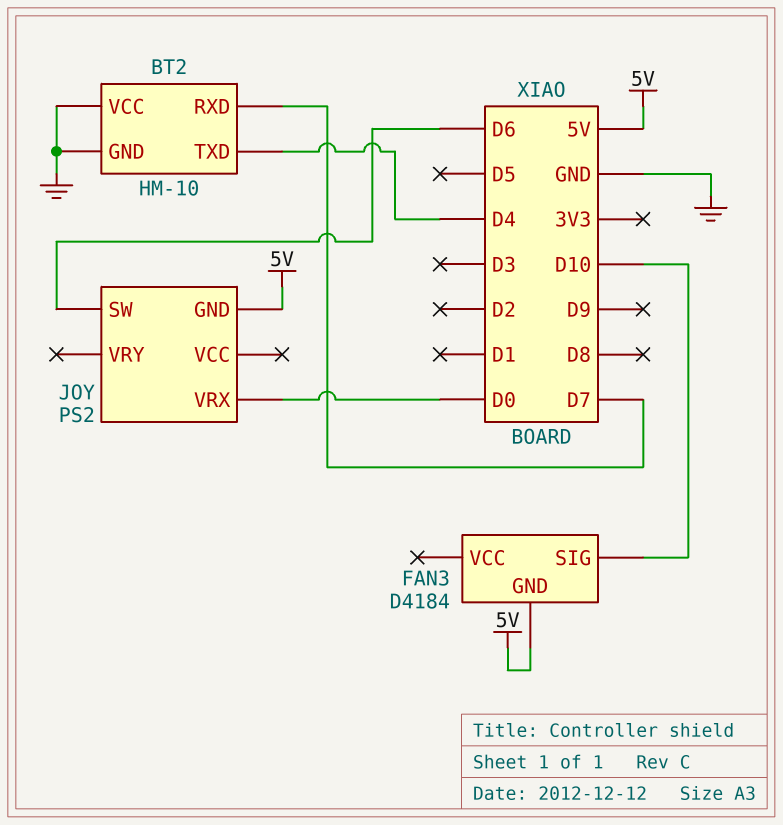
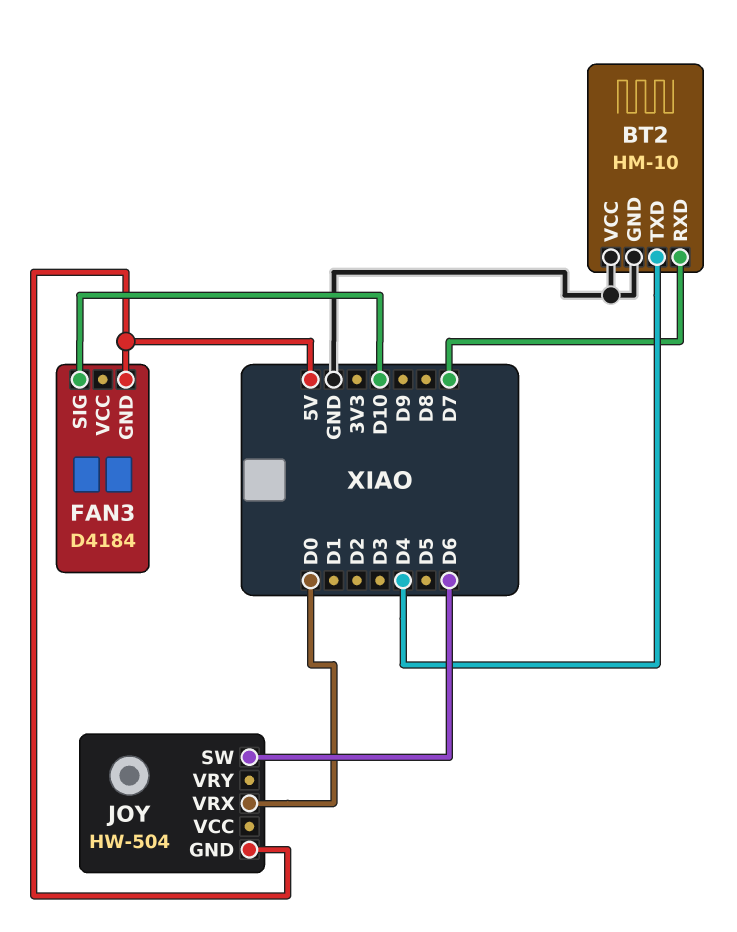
JOY: PS2 -> HW-504

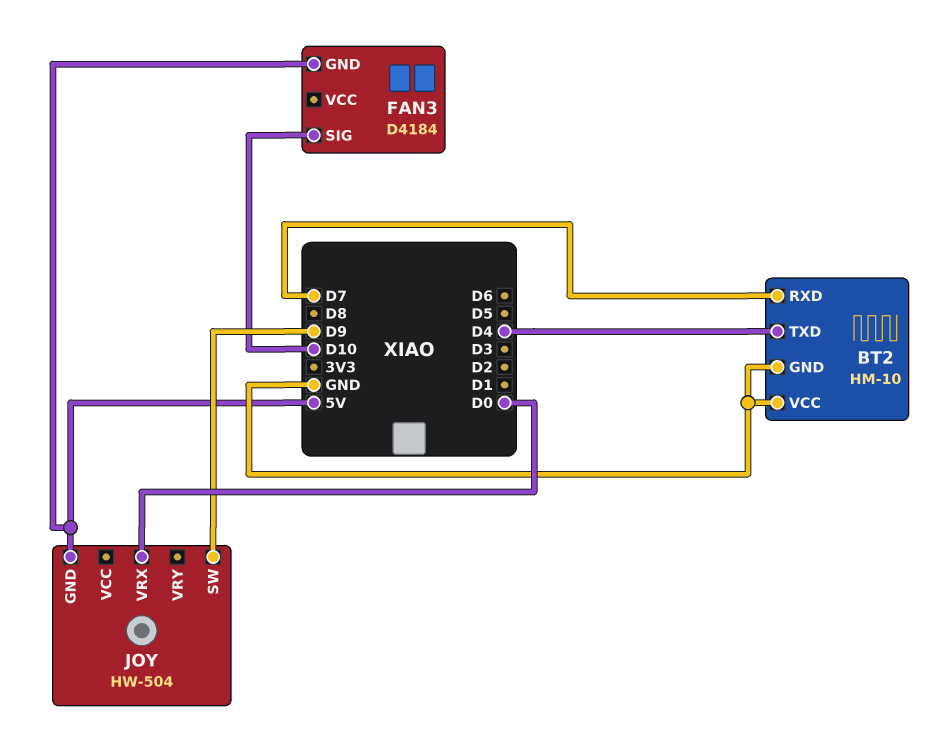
JOY pin SW: D6 -> D9

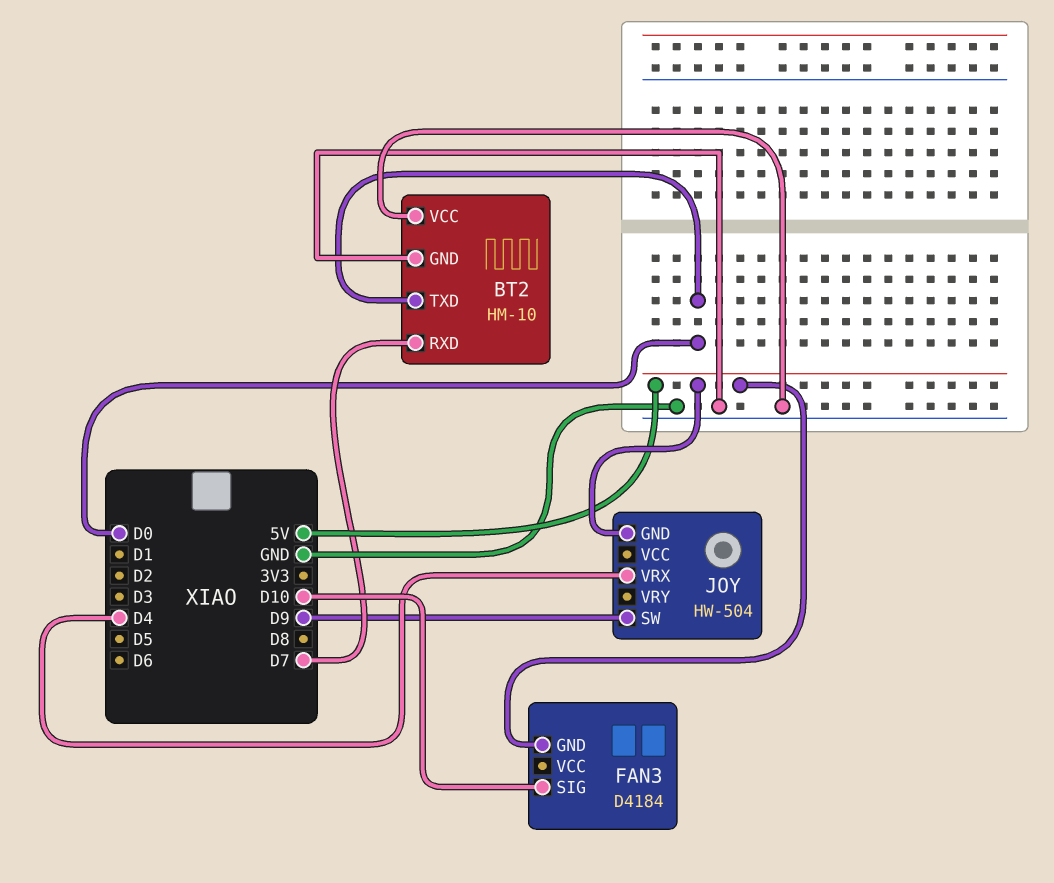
BT2 pin TXD: D4 -> D0
JOY pin VRX: D0 -> D4

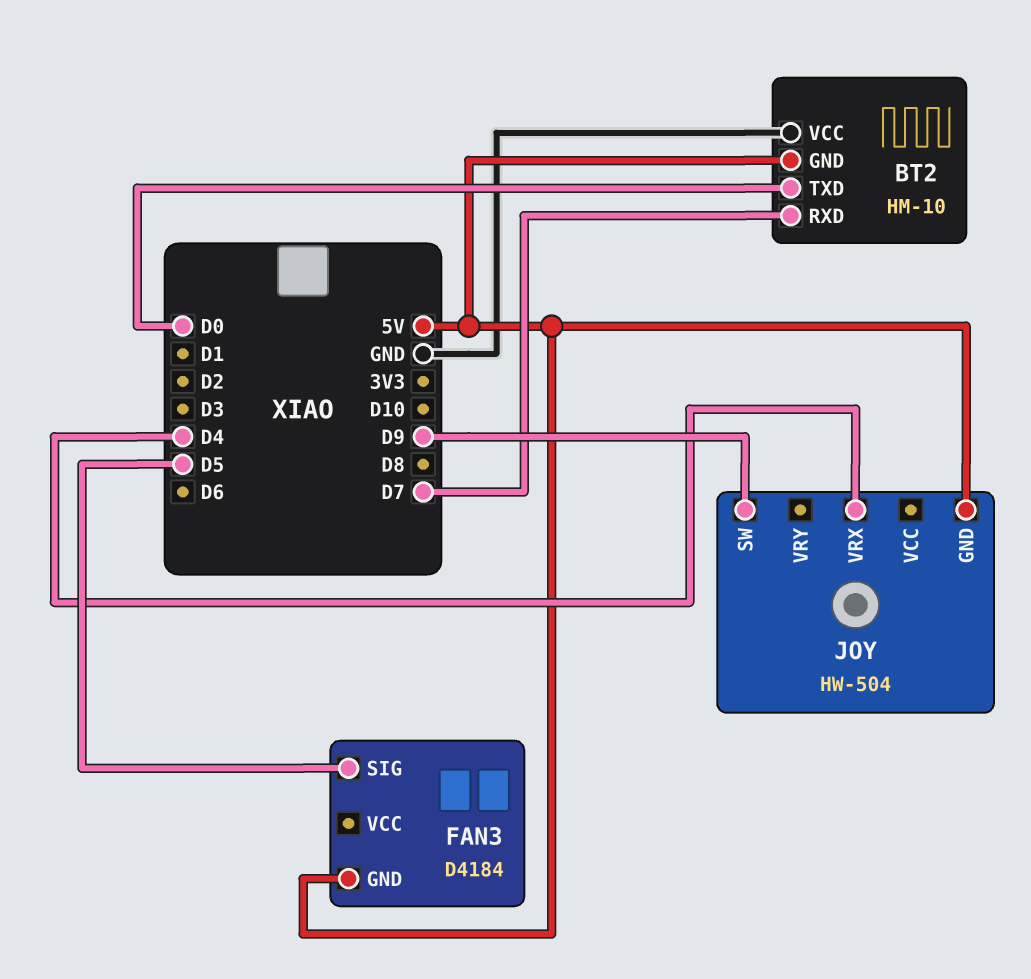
BT2 pin GND: GND -> 5V
FAN3 pin SIG: D10 -> D5

